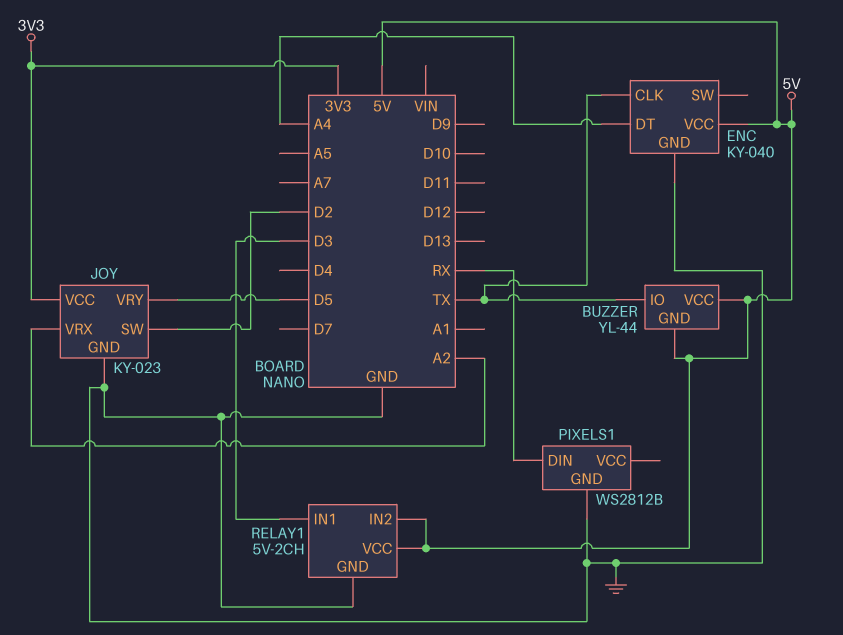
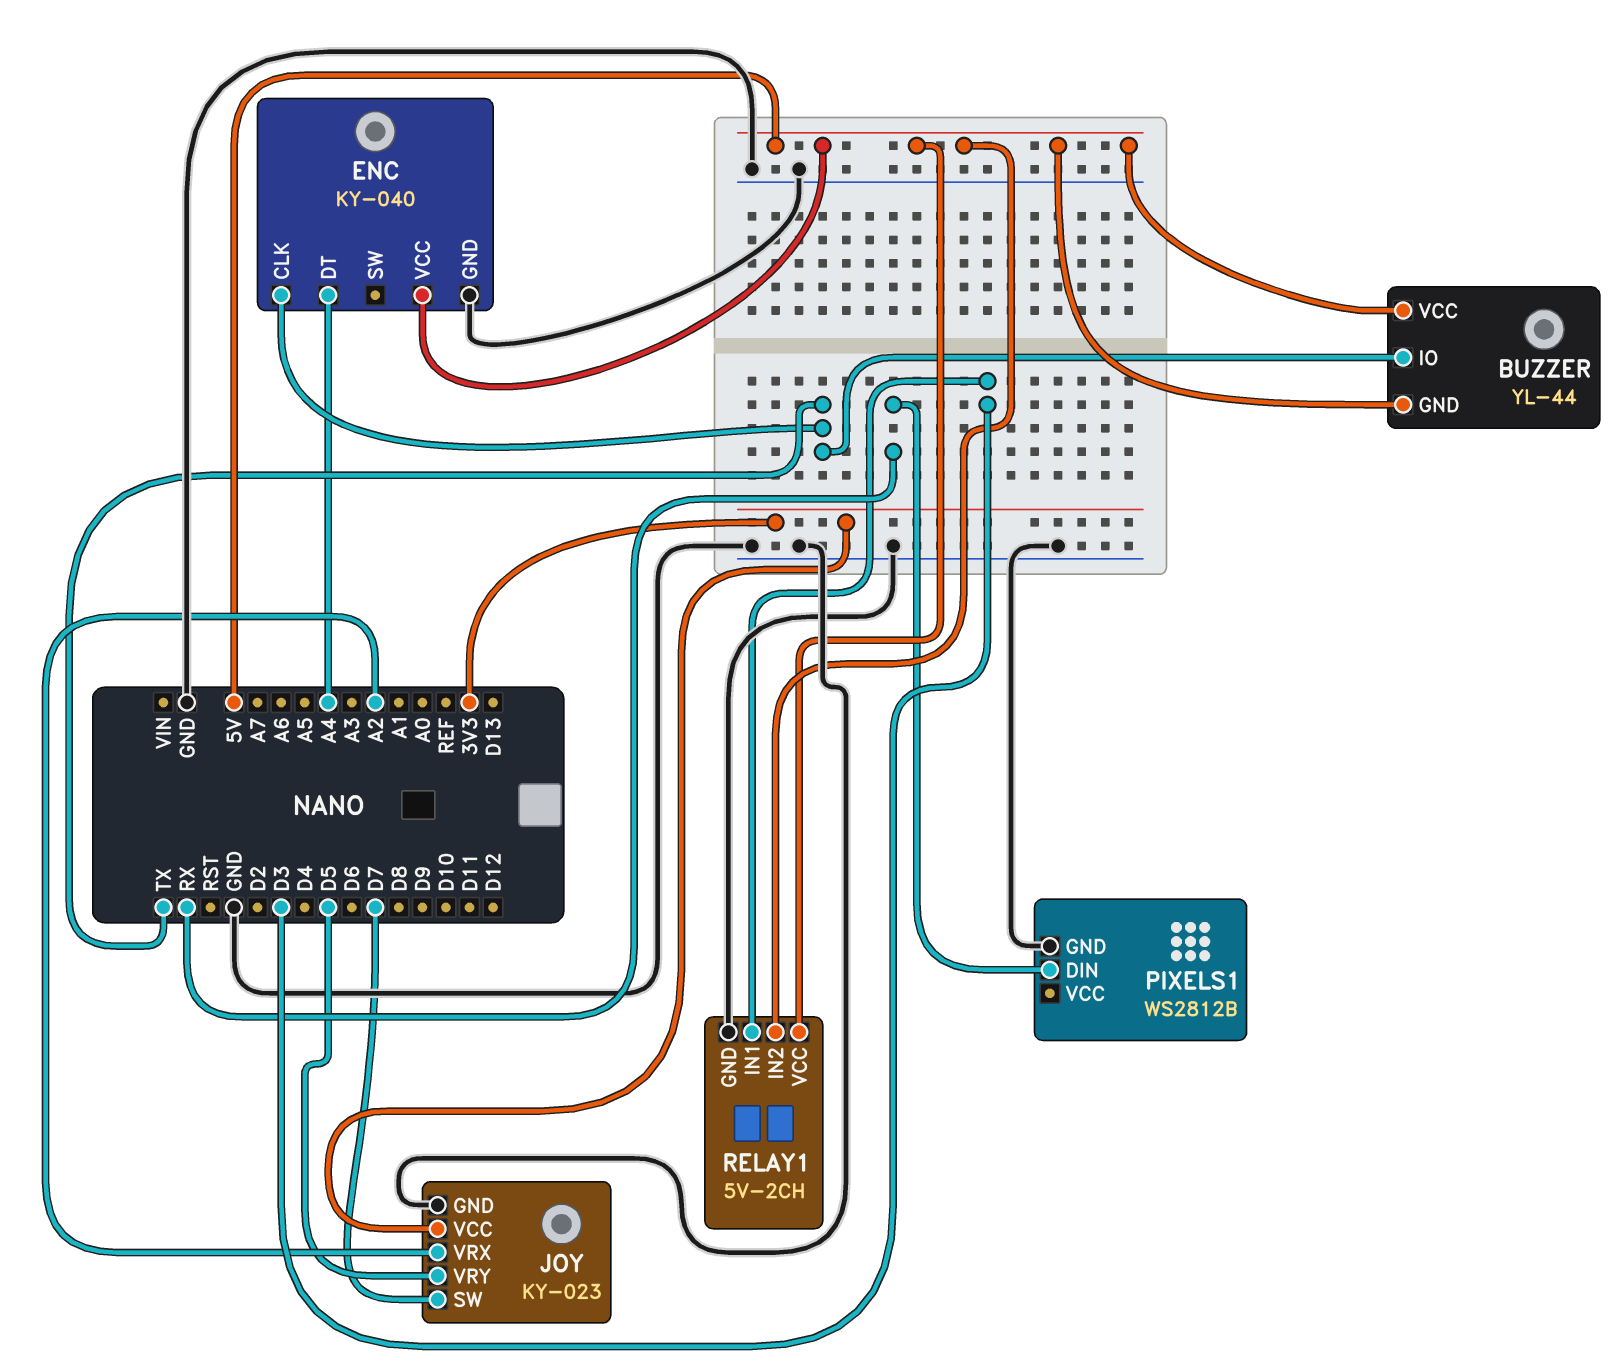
JOY pin SW: D2 -> D7

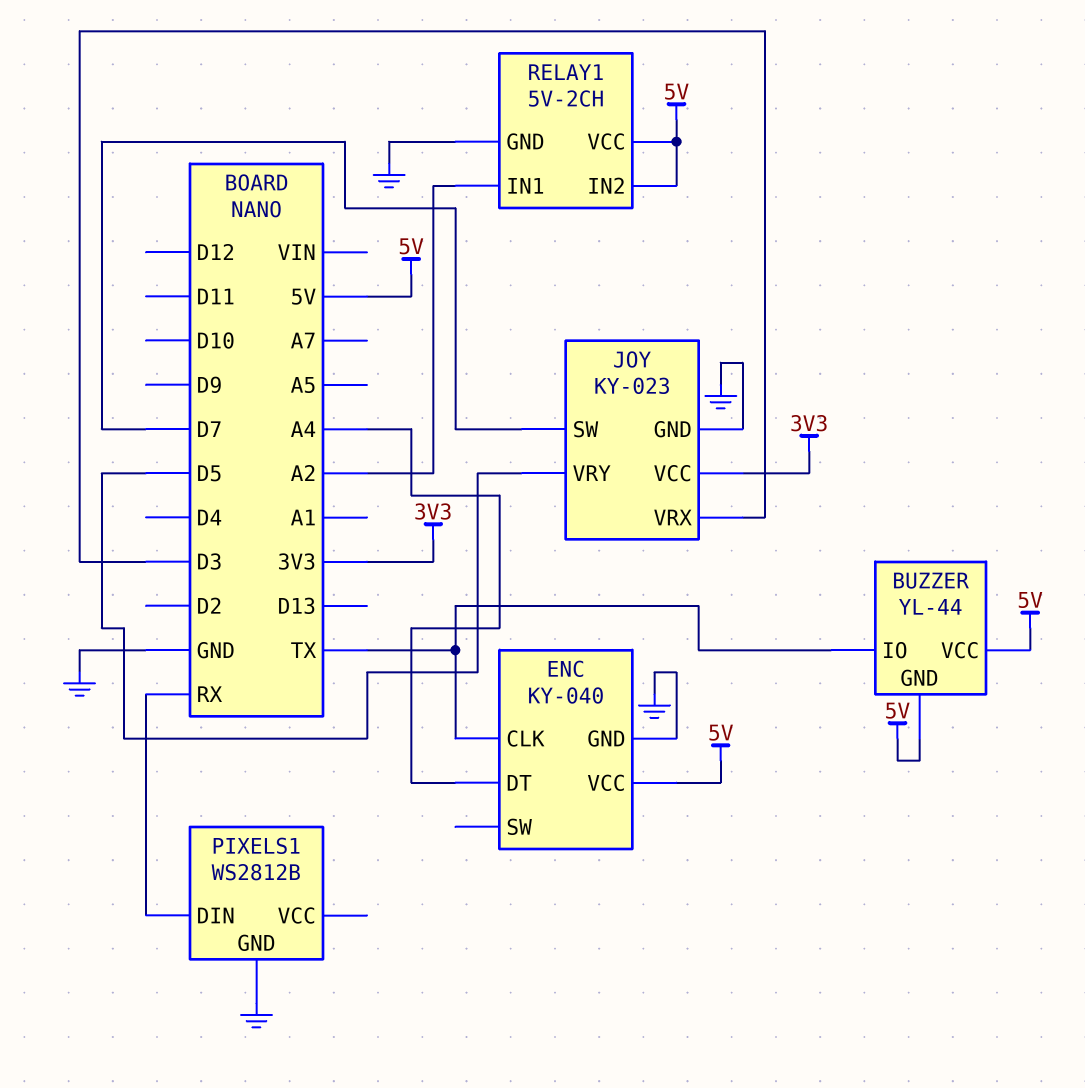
JOY pin VRX: A2 -> D3
RELAY1 pin IN1: D3 -> A2

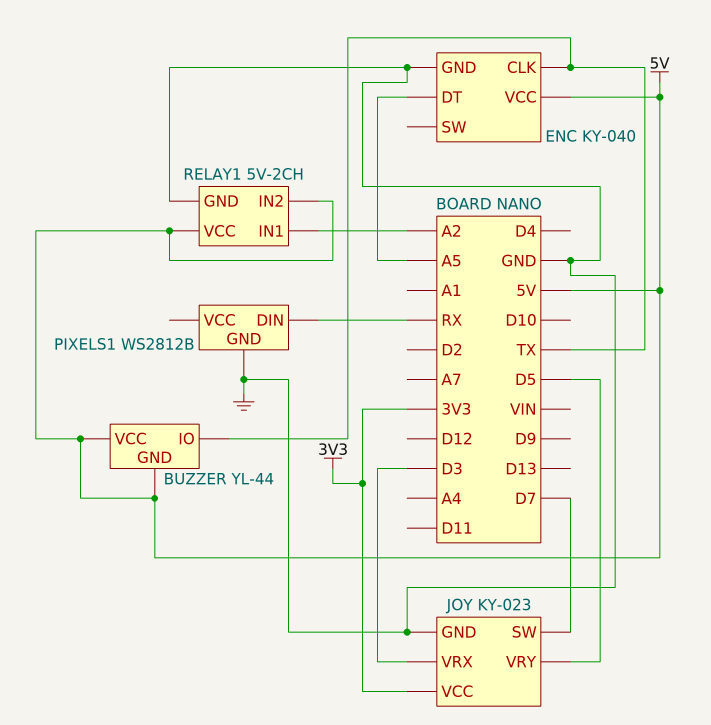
ENC pin DT: A4 -> A5

